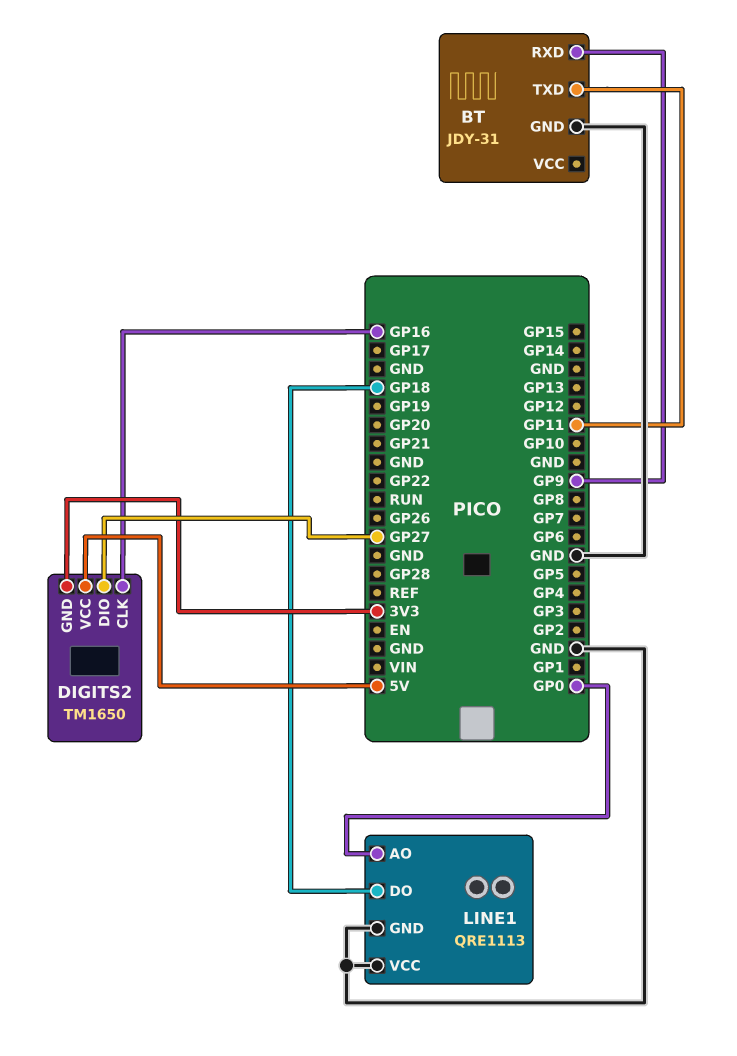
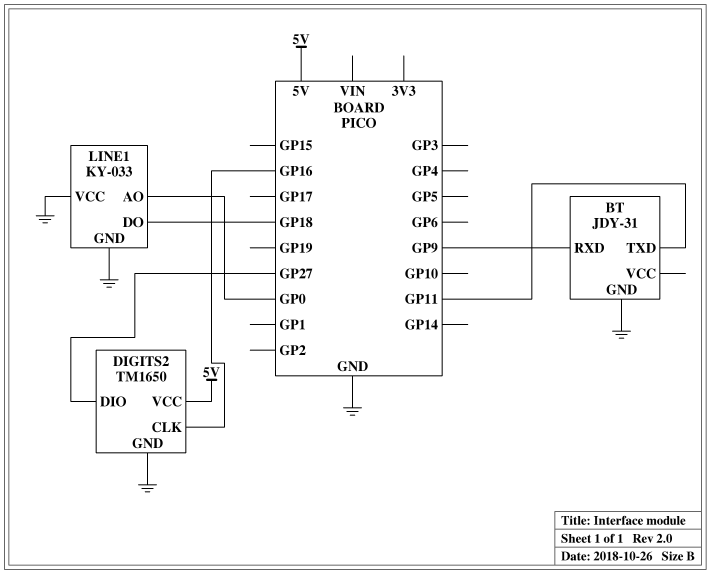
DIGITS2 pin GND: 3V3 -> GND
LINE1: QRE1113 -> KY-033

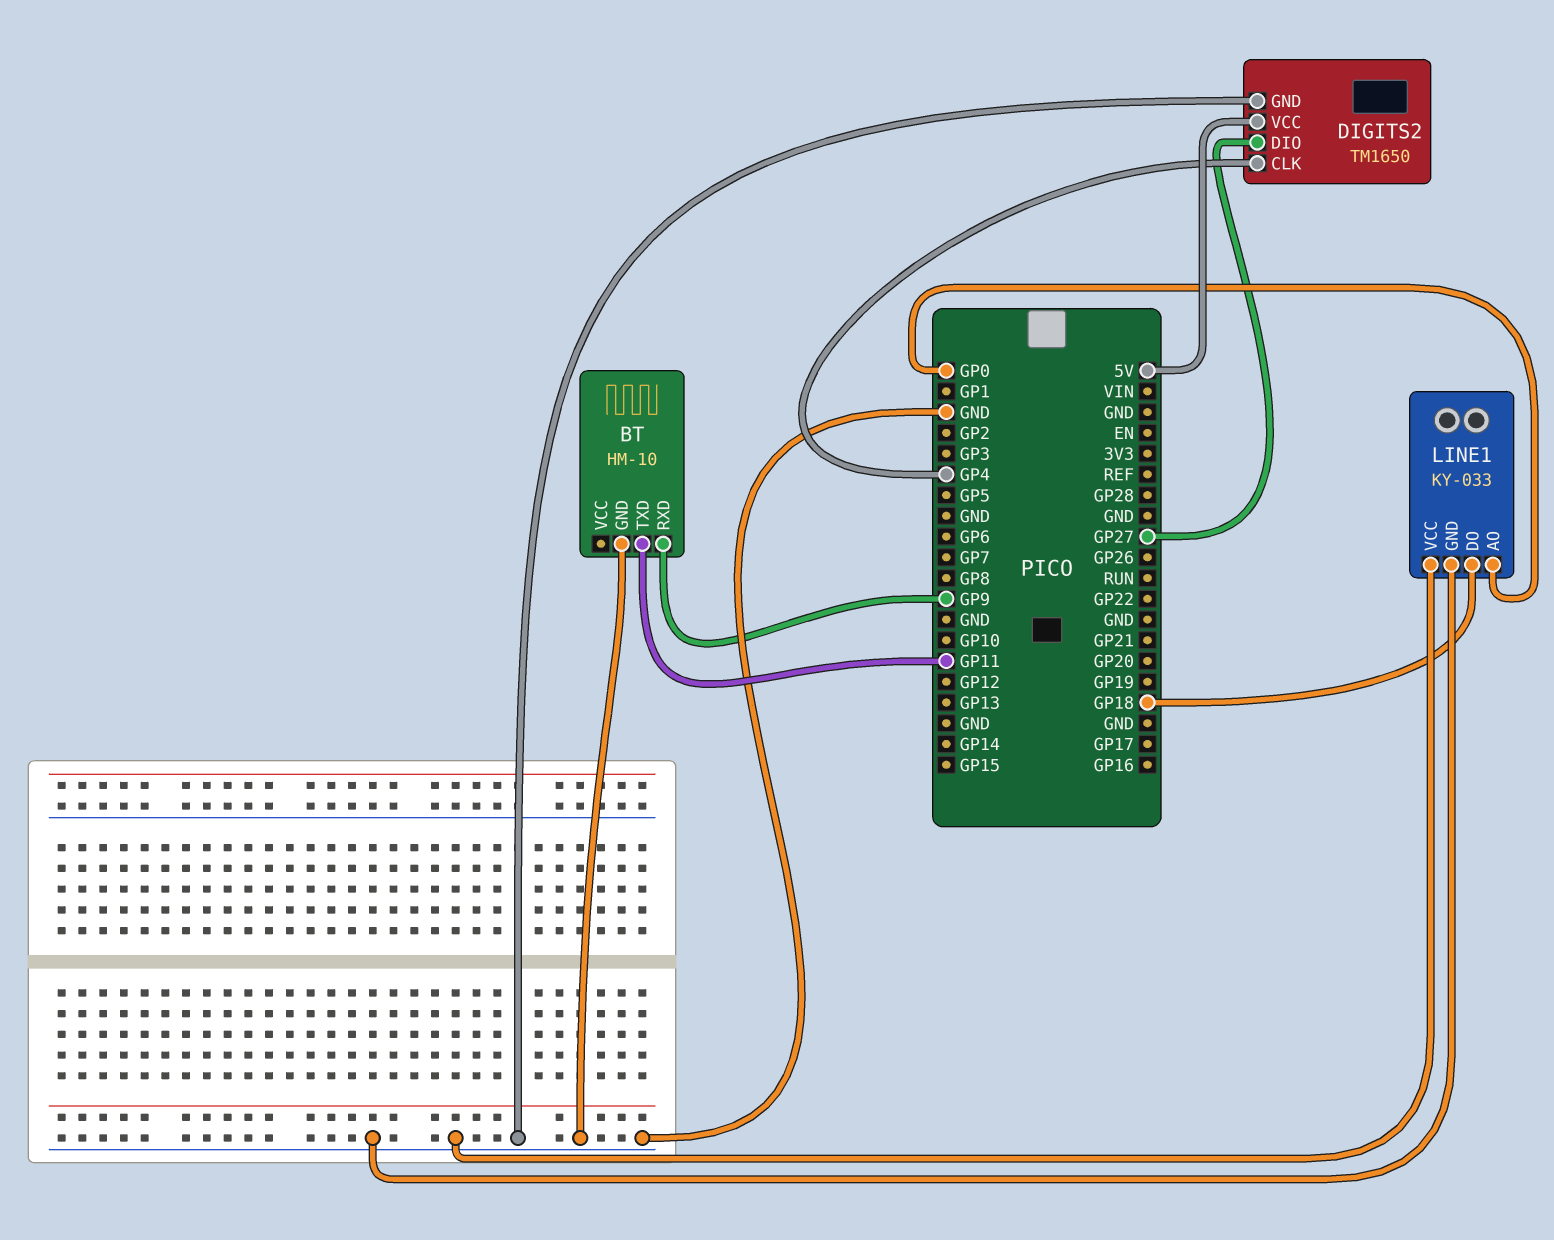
BT: JDY-31 -> HM-10
DIGITS2 pin CLK: GP16 -> GP4

